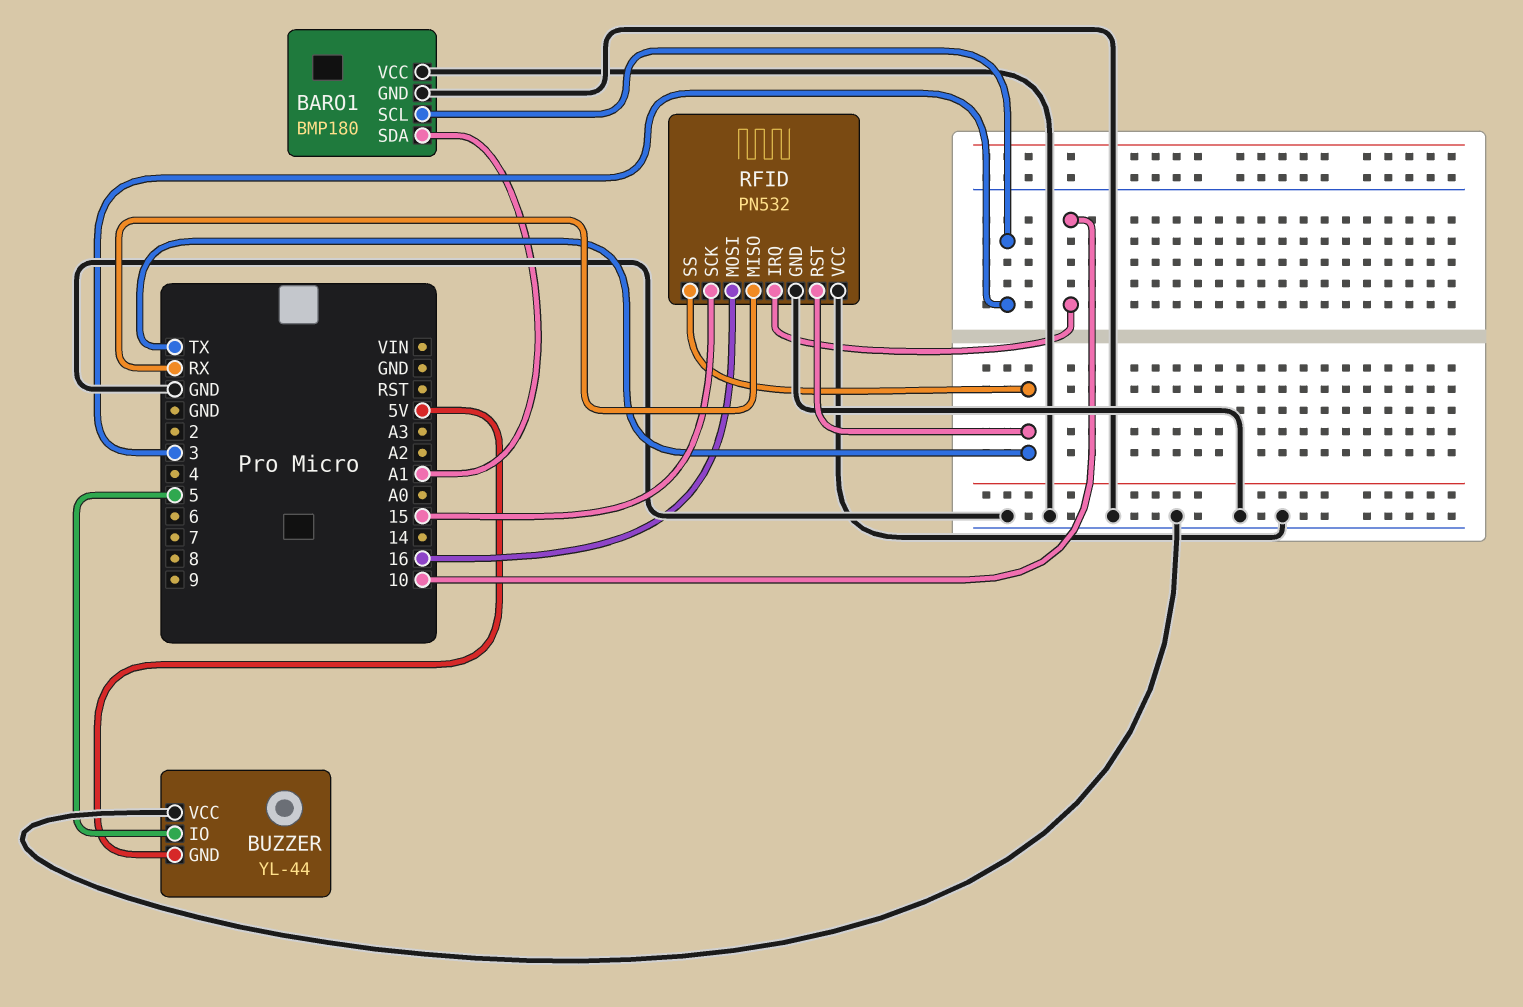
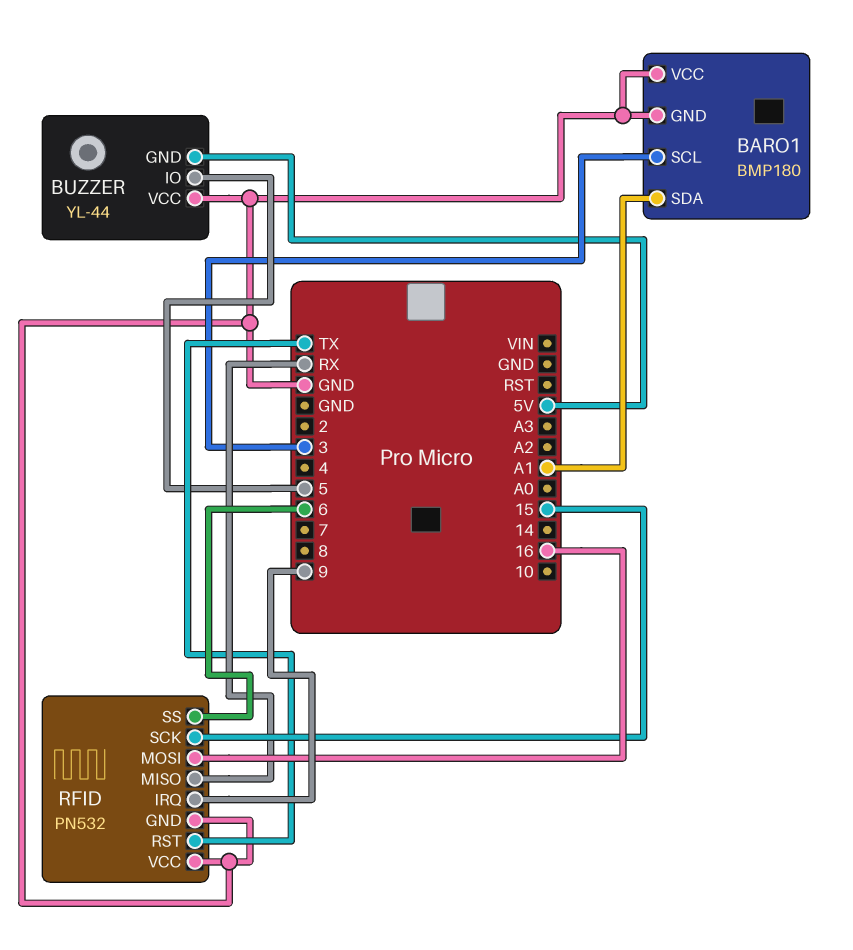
RFID pin IRQ: 10 -> 9
RFID pin SS: TX -> 6

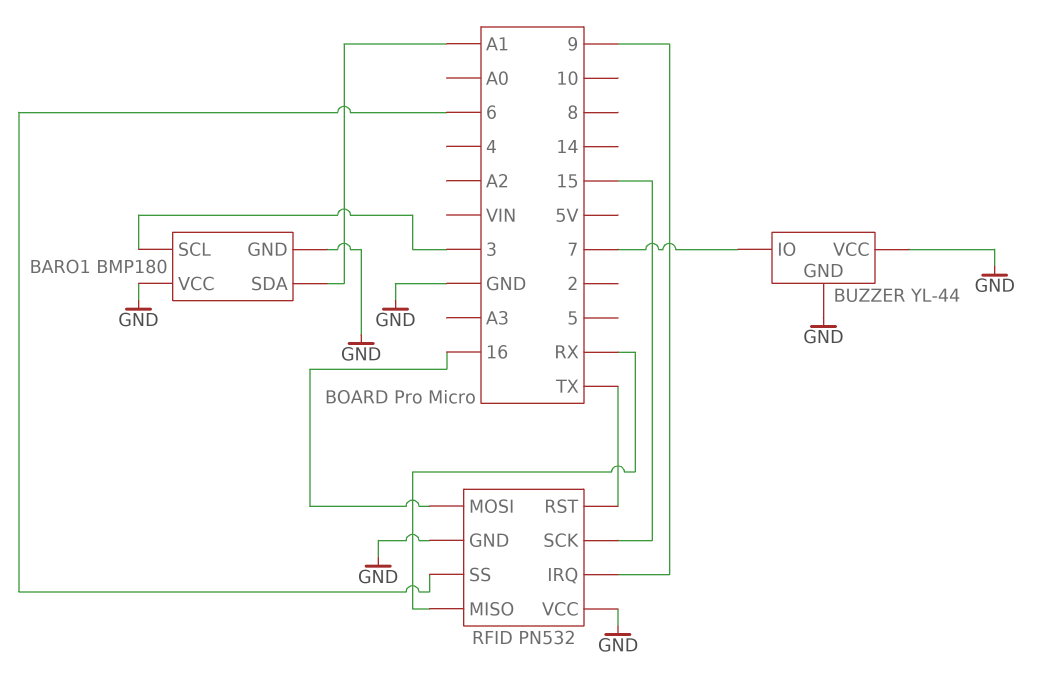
BUZZER pin GND: 5V -> GND
BUZZER pin IO: 5 -> 7

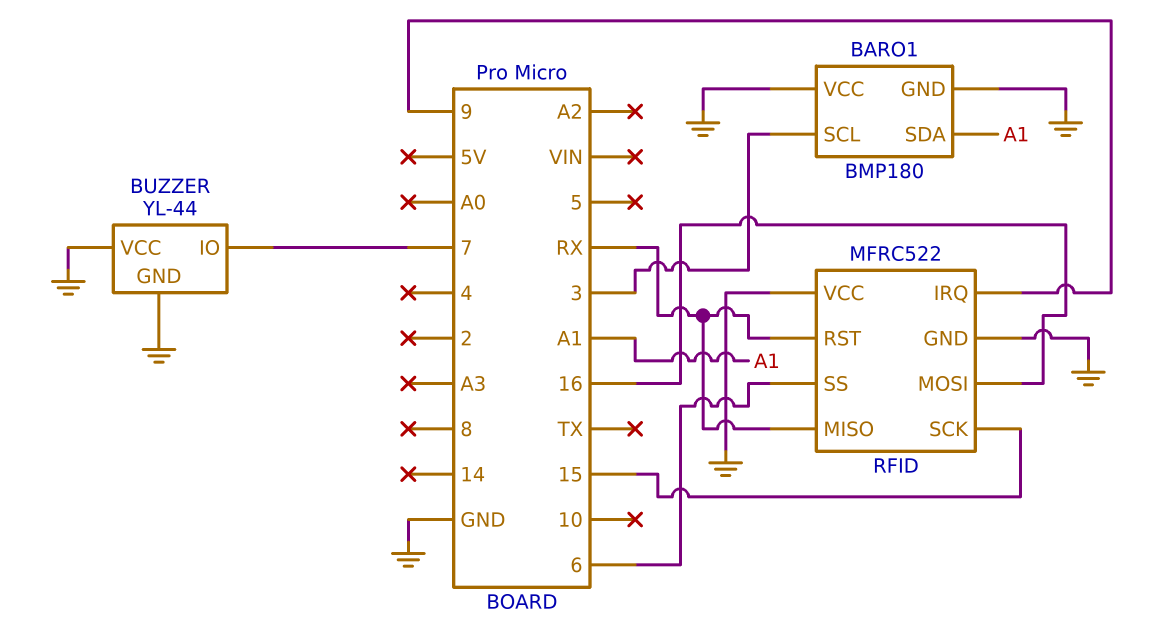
RFID: PN532 -> MFRC522
RFID pin RST: TX -> RX

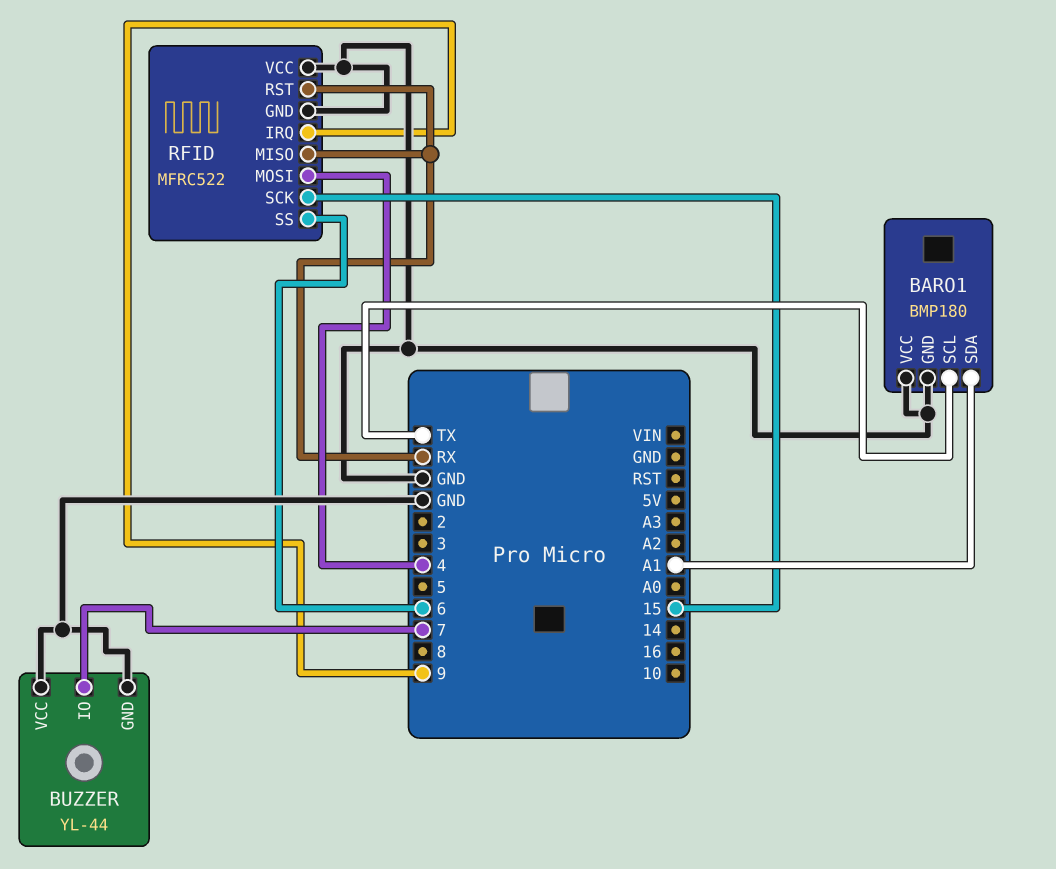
BARO1 pin SCL: 3 -> TX
RFID pin MOSI: 16 -> 4

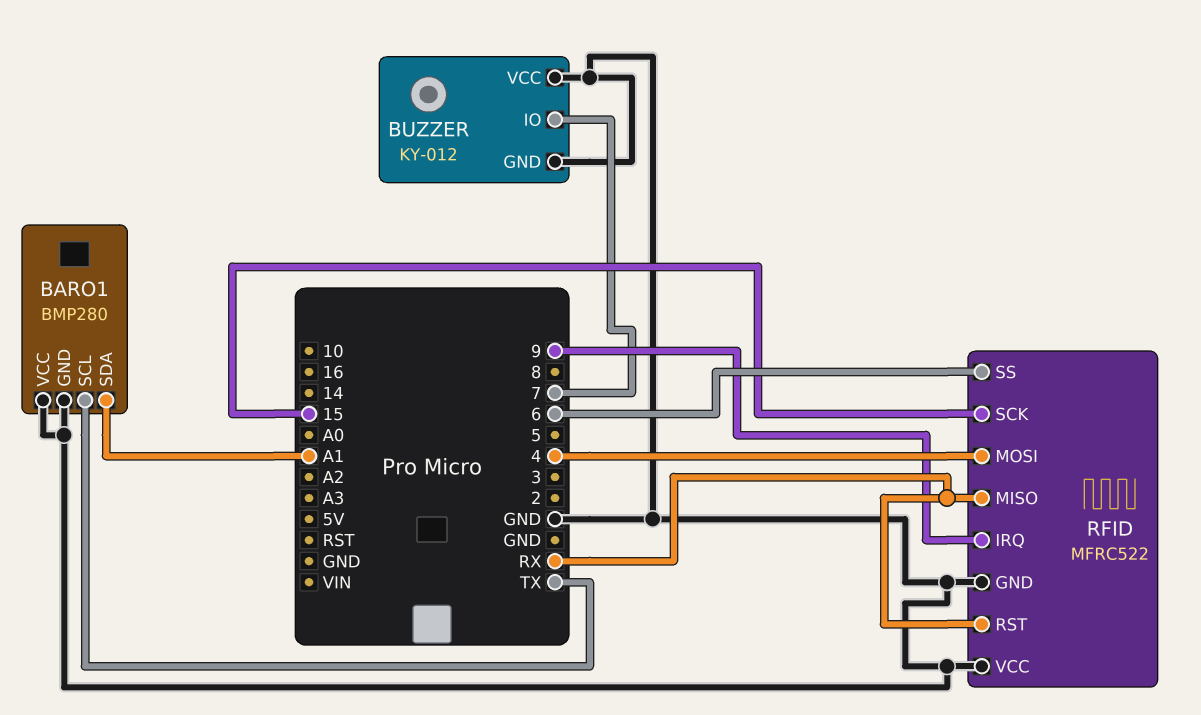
BARO1: BMP180 -> BMP280
BUZZER: YL-44 -> KY-012

